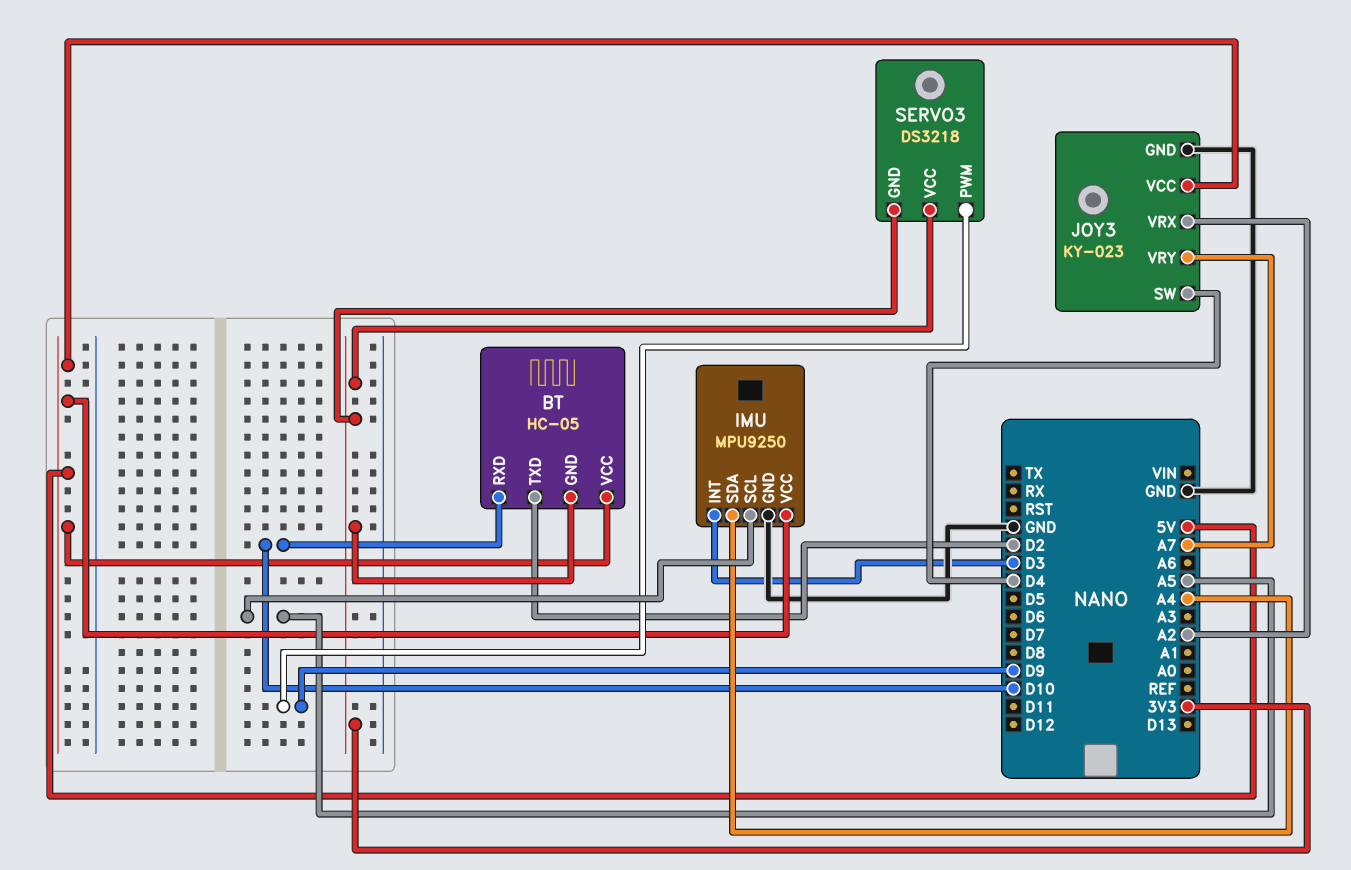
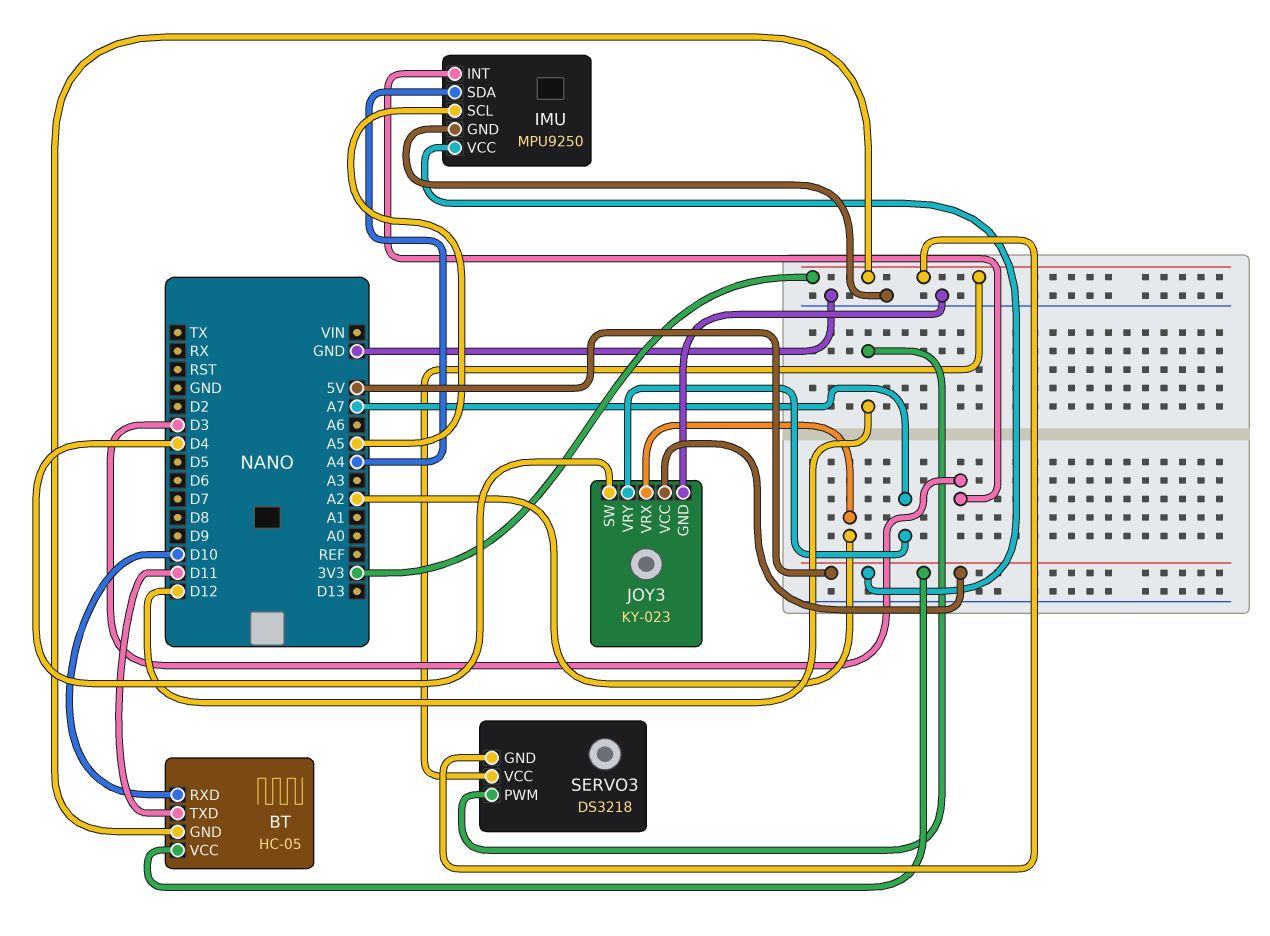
BT pin TXD: D2 -> D11
SERVO3 pin PWM: D9 -> D12

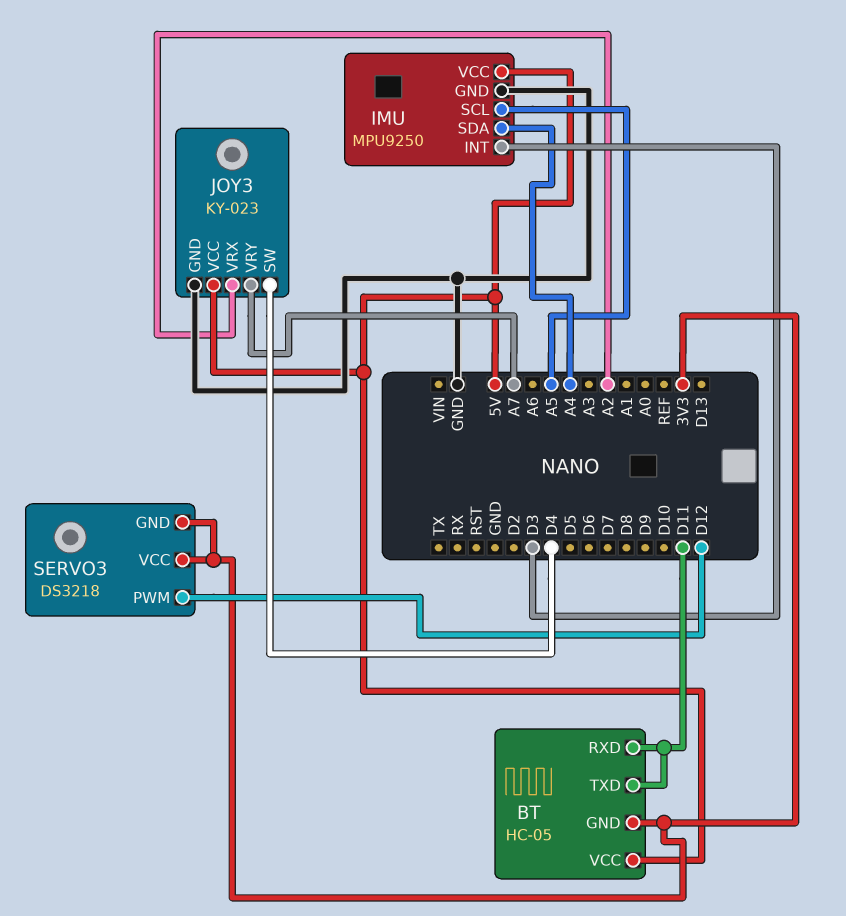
BT pin RXD: D10 -> D11

